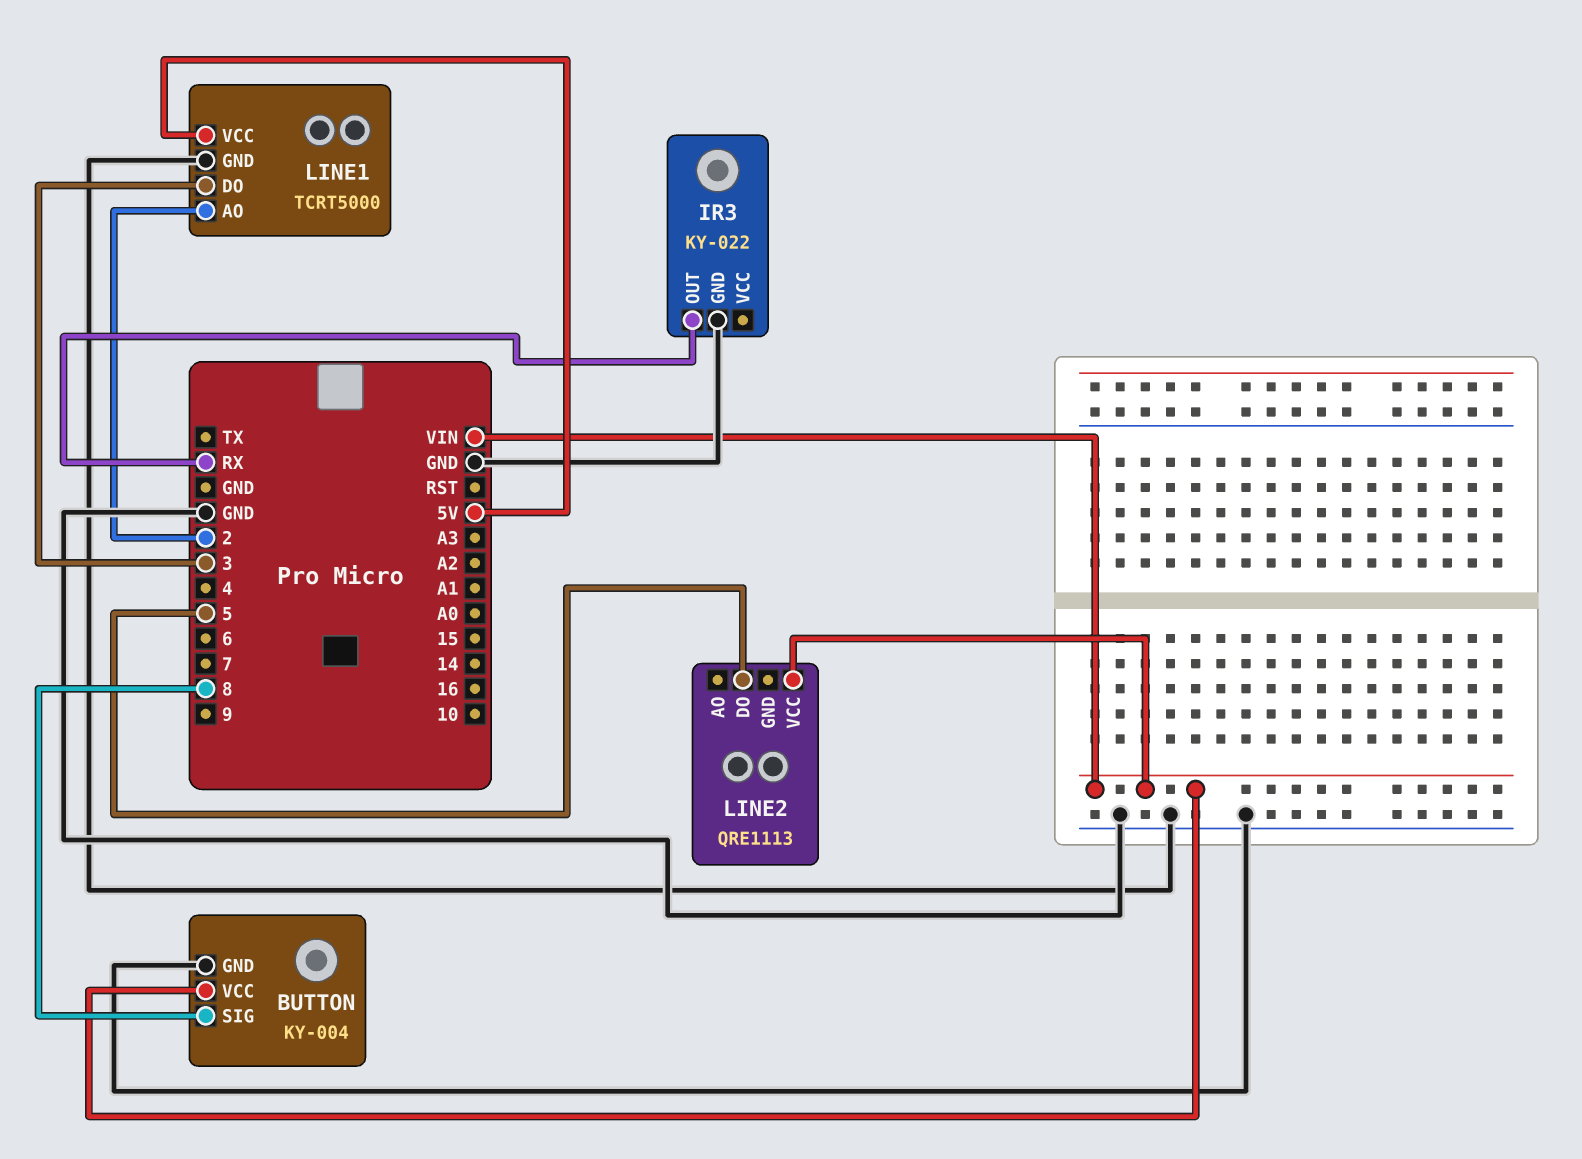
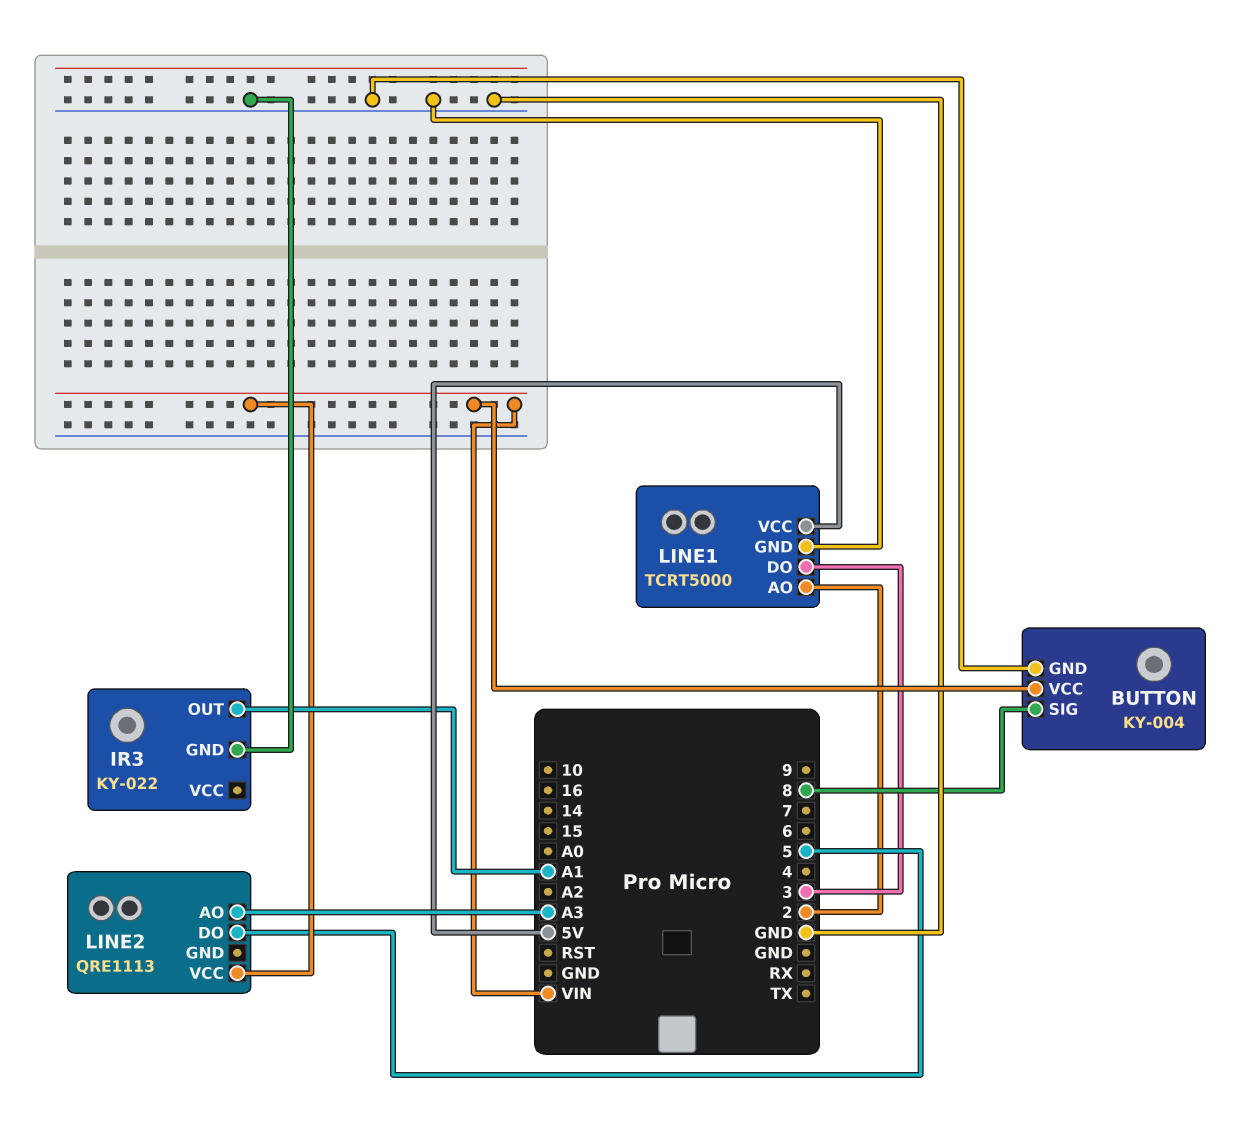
IR3 pin OUT: RX -> A1
LINE2 pin AO: none -> A3

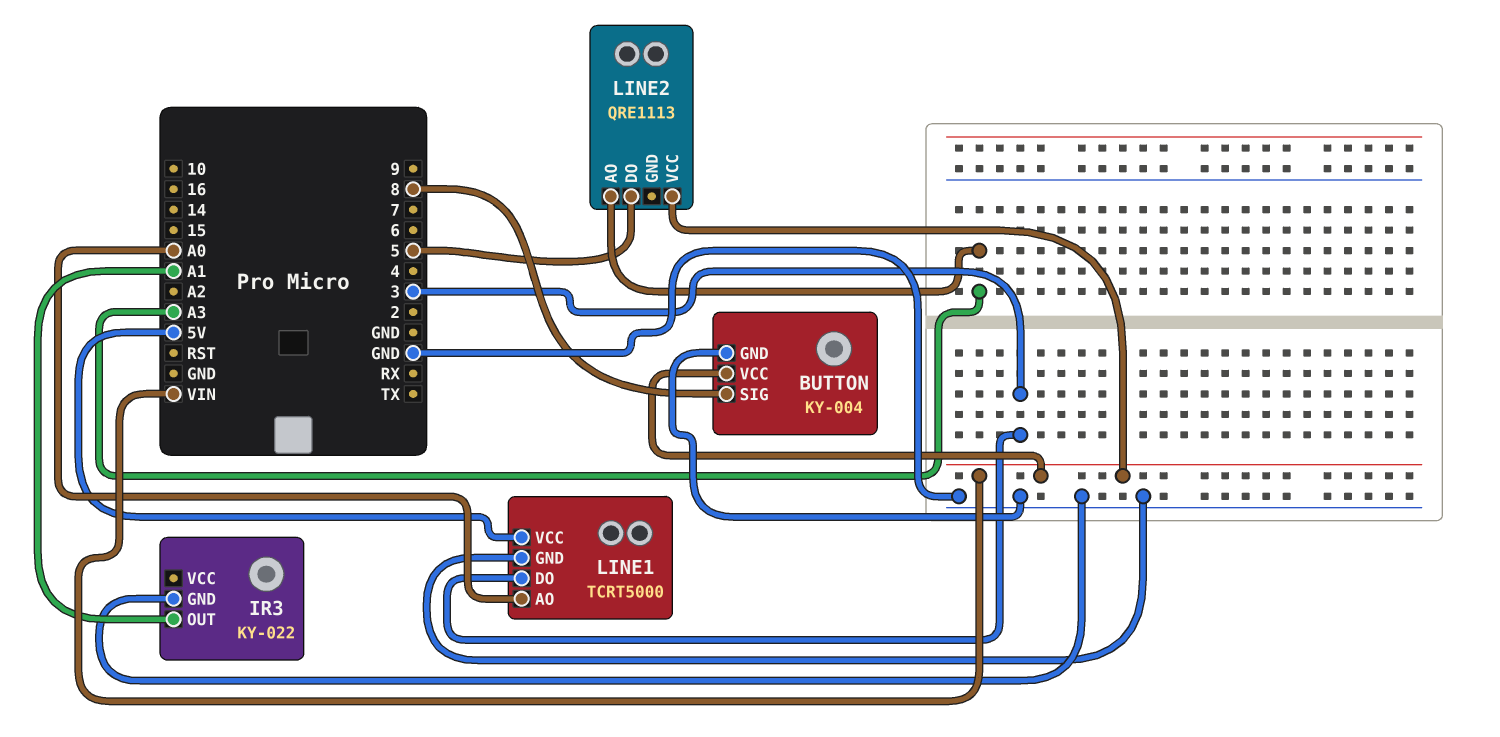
LINE1 pin AO: 2 -> A0

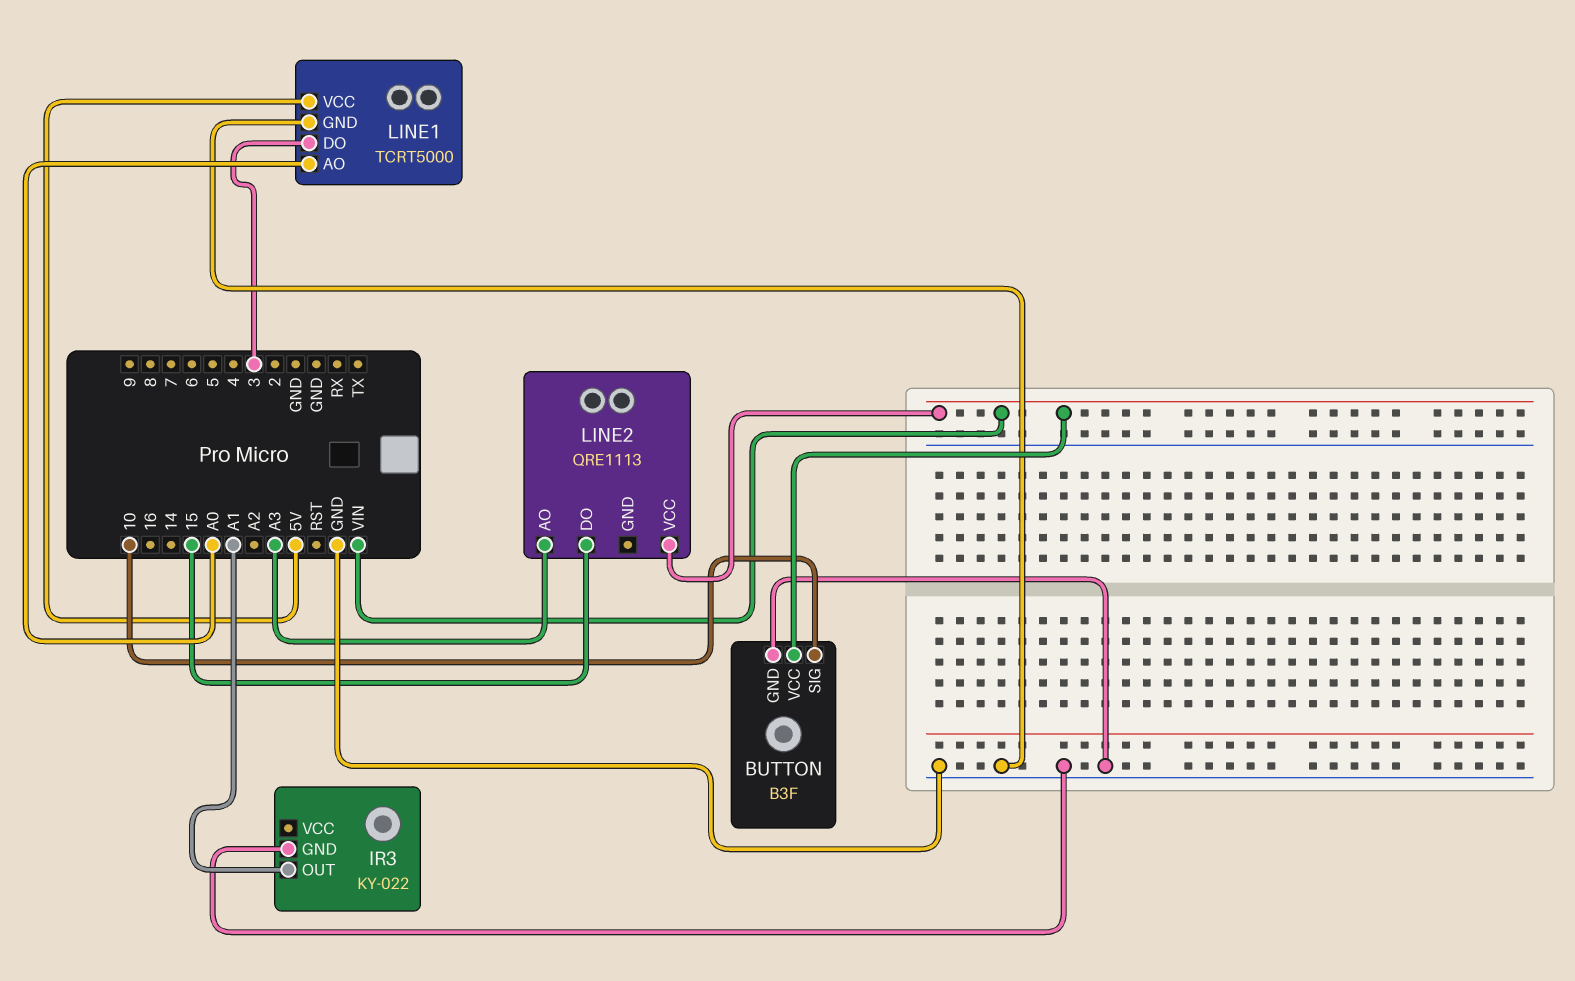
BUTTON: KY-004 -> B3F
BUTTON pin SIG: 8 -> 10
LINE2 pin DO: 5 -> 15

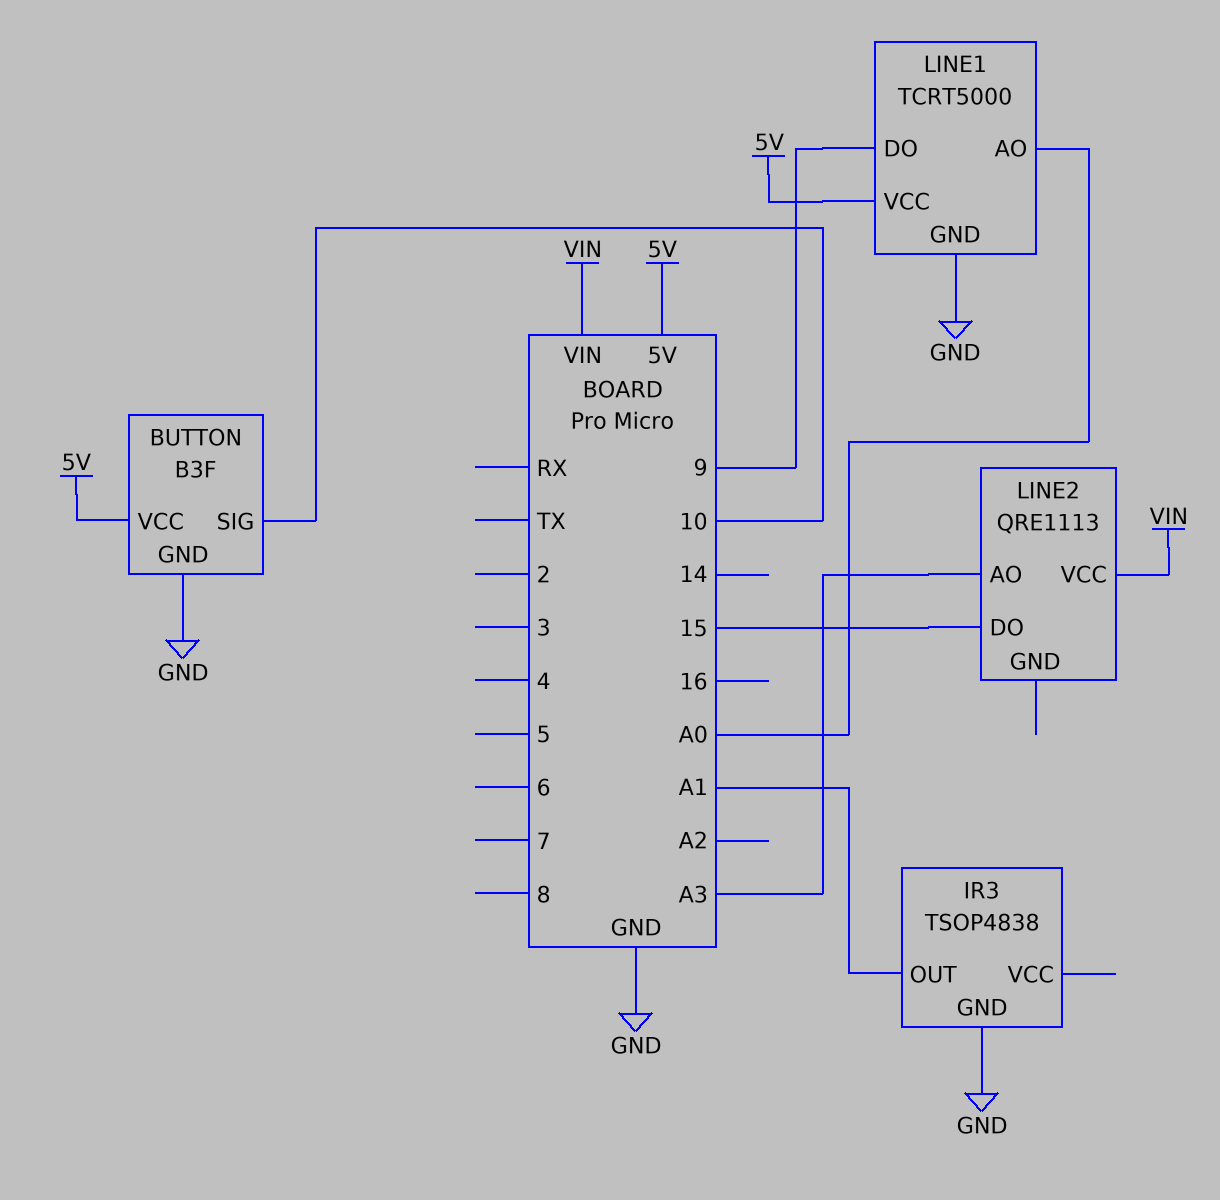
BUTTON pin VCC: VIN -> 5V
IR3: KY-022 -> TSOP4838
LINE1 pin DO: 3 -> 9

